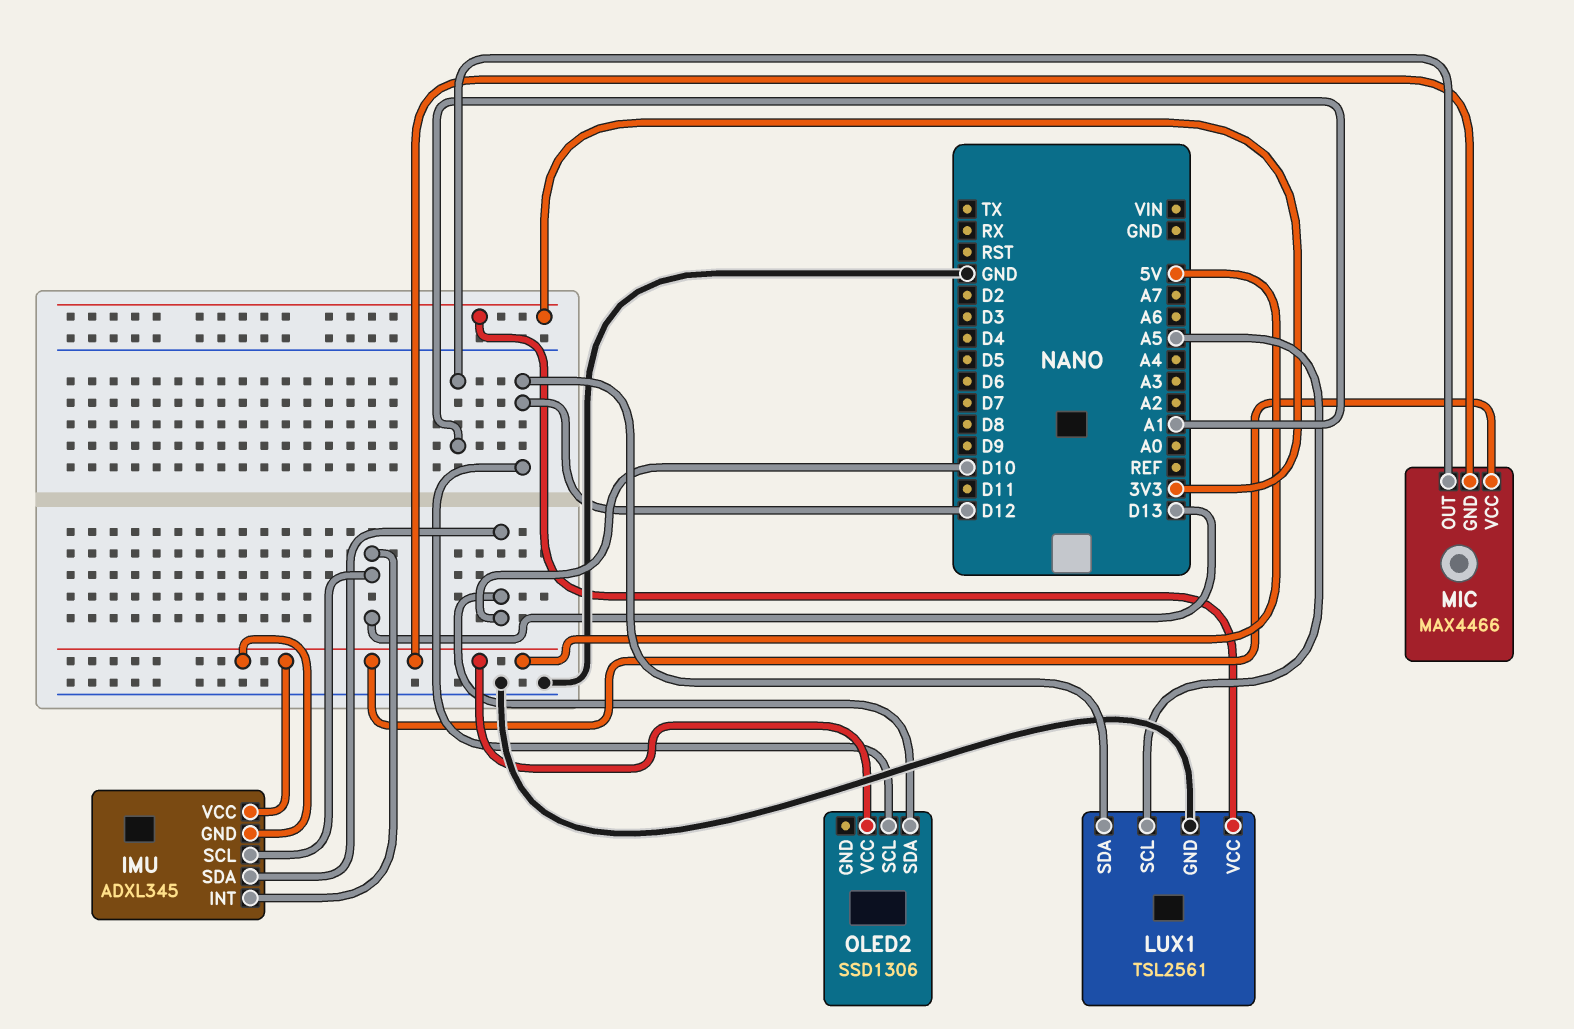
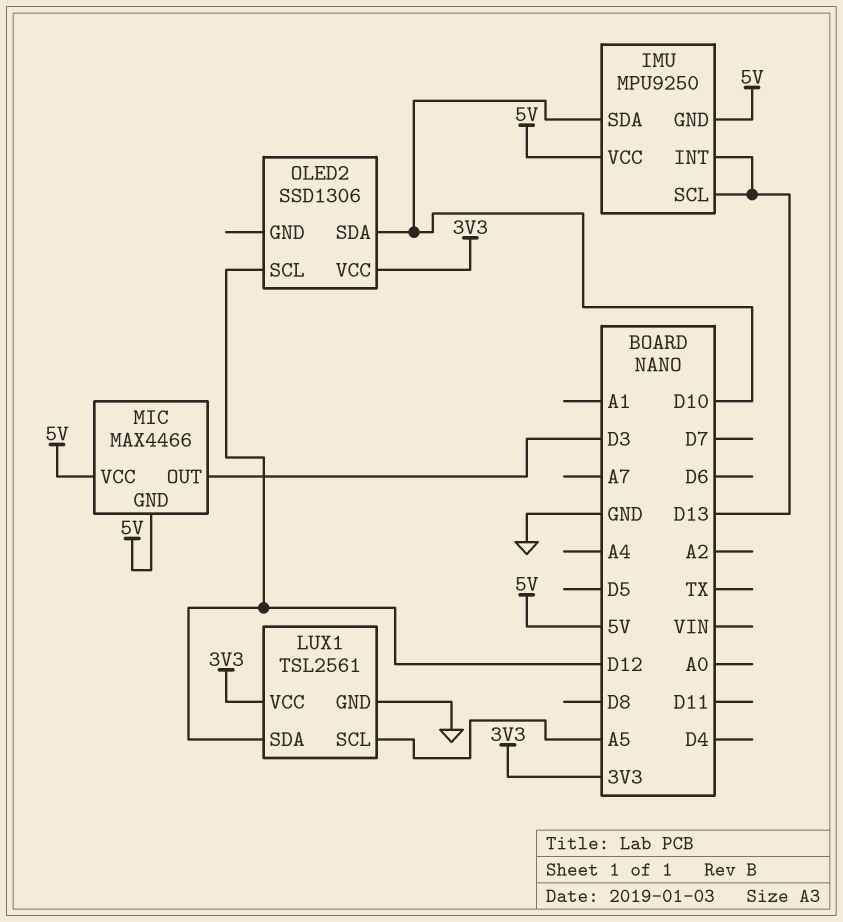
IMU: ADXL345 -> MPU9250
MIC pin OUT: A1 -> D3
OLED2 pin VCC: 5V -> 3V3

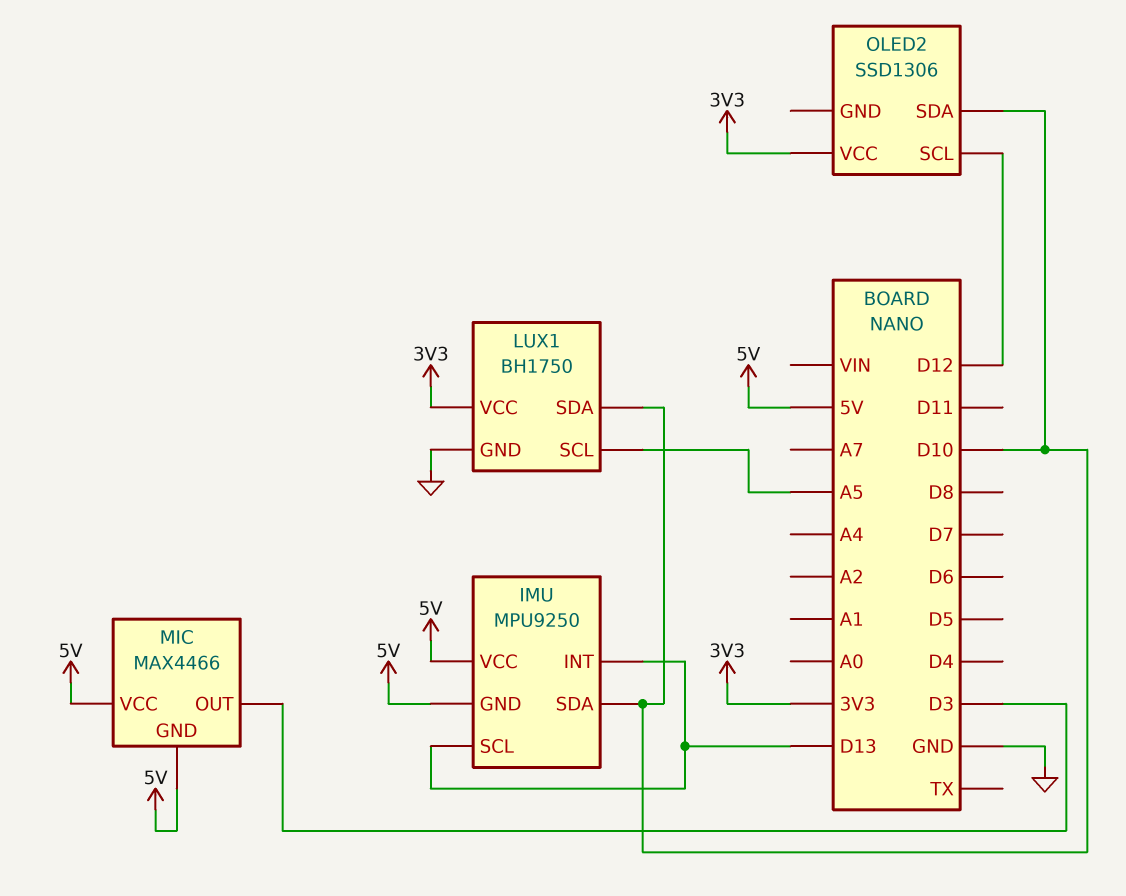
LUX1: TSL2561 -> BH1750
LUX1 pin SDA: D12 -> D10

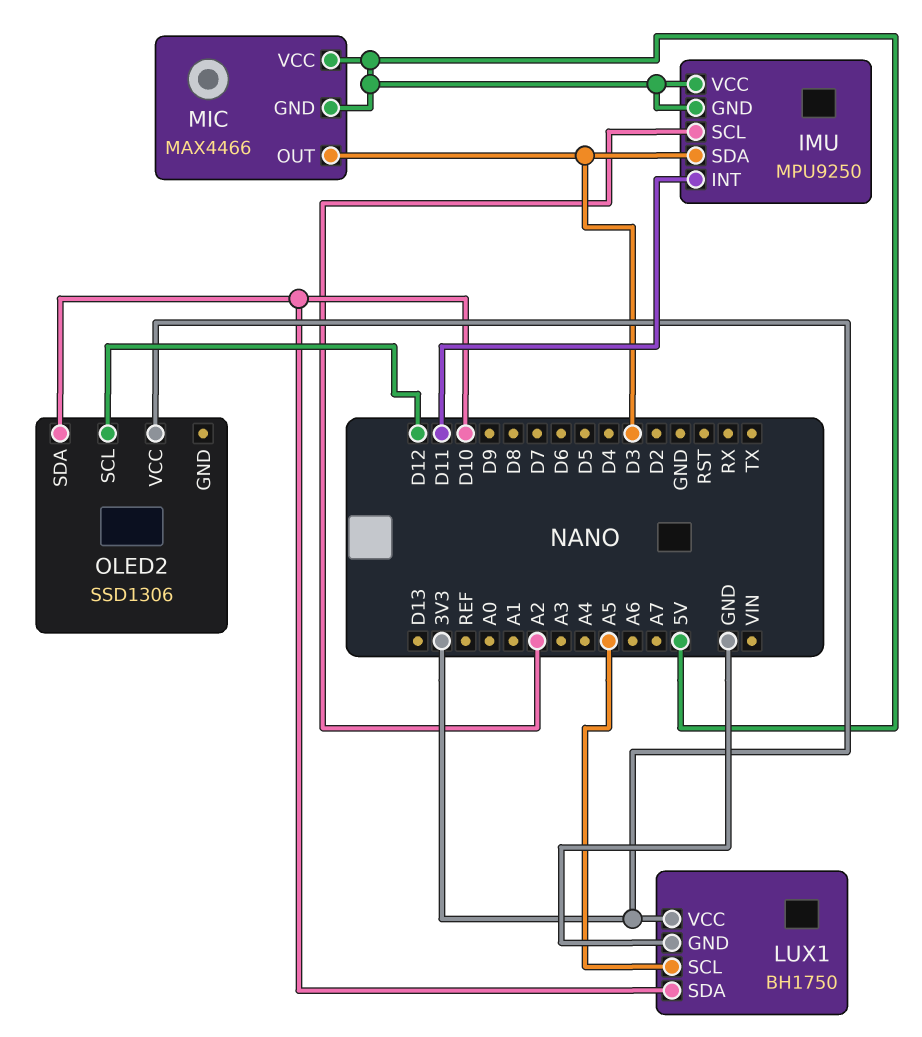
IMU pin INT: D13 -> D11
IMU pin SCL: D13 -> A2
IMU pin SDA: D10 -> D3

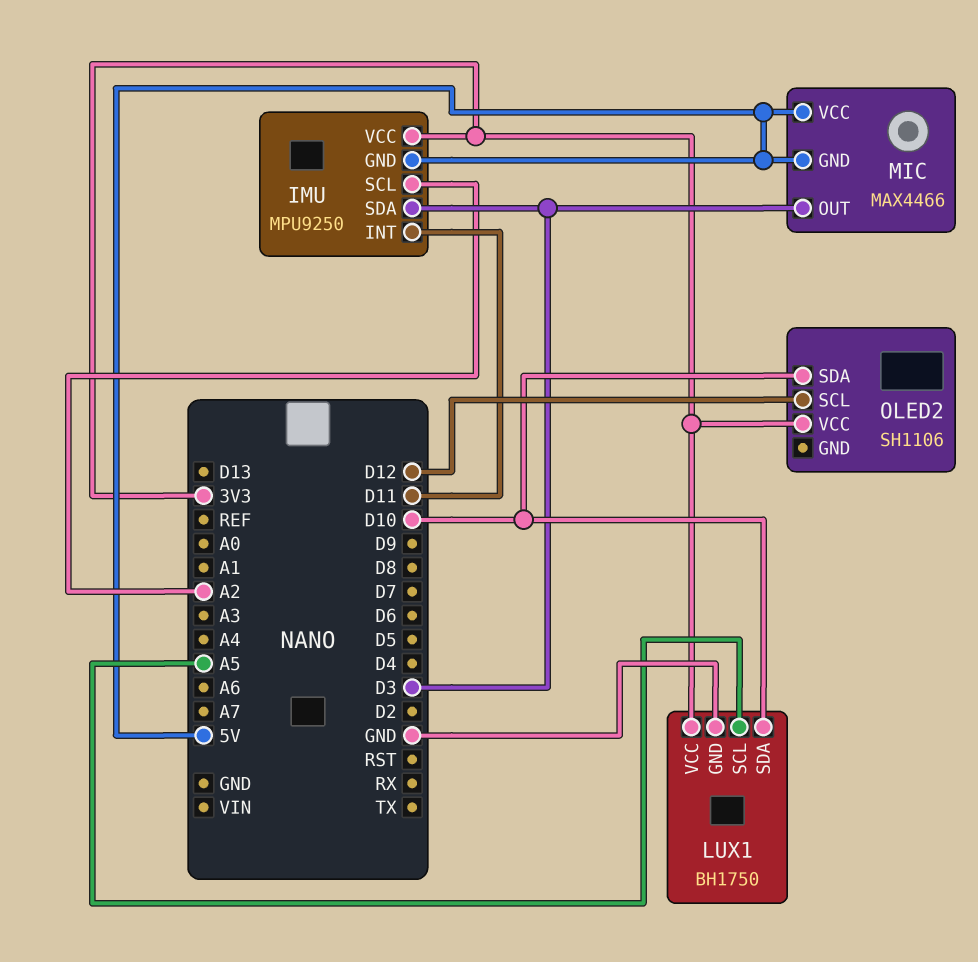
IMU pin VCC: 5V -> 3V3
OLED2: SSD1306 -> SH1106

